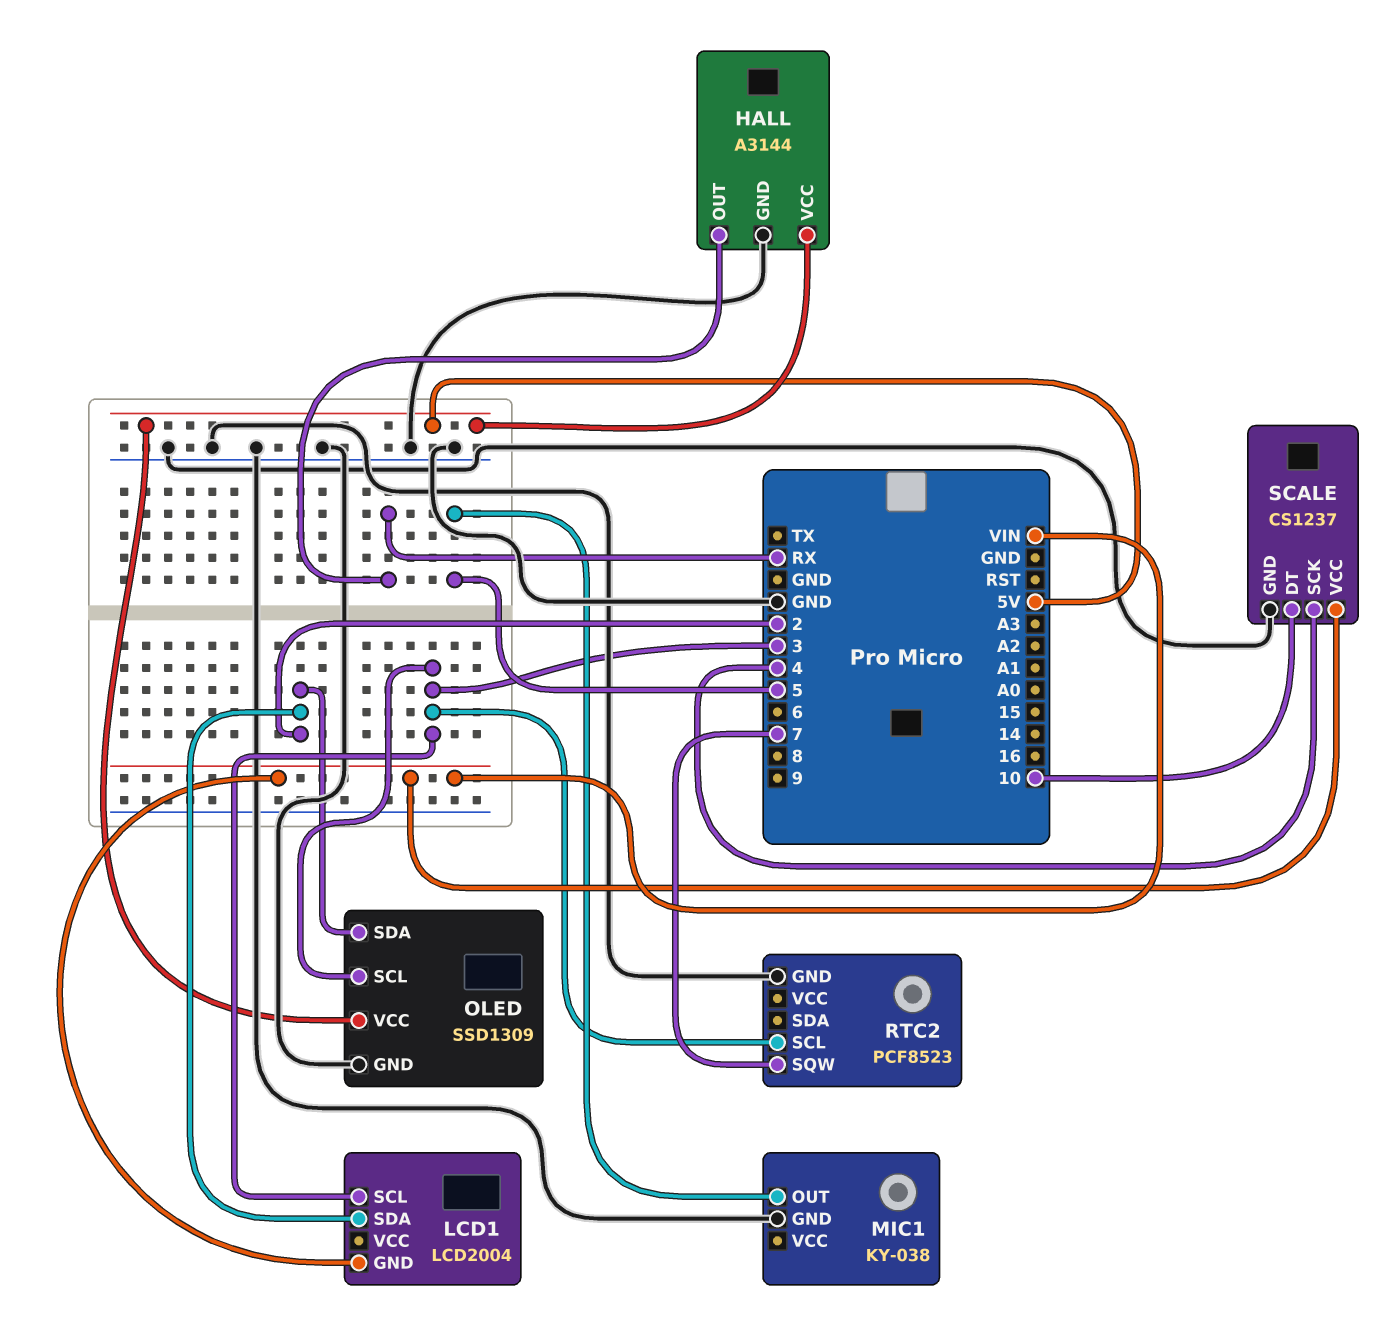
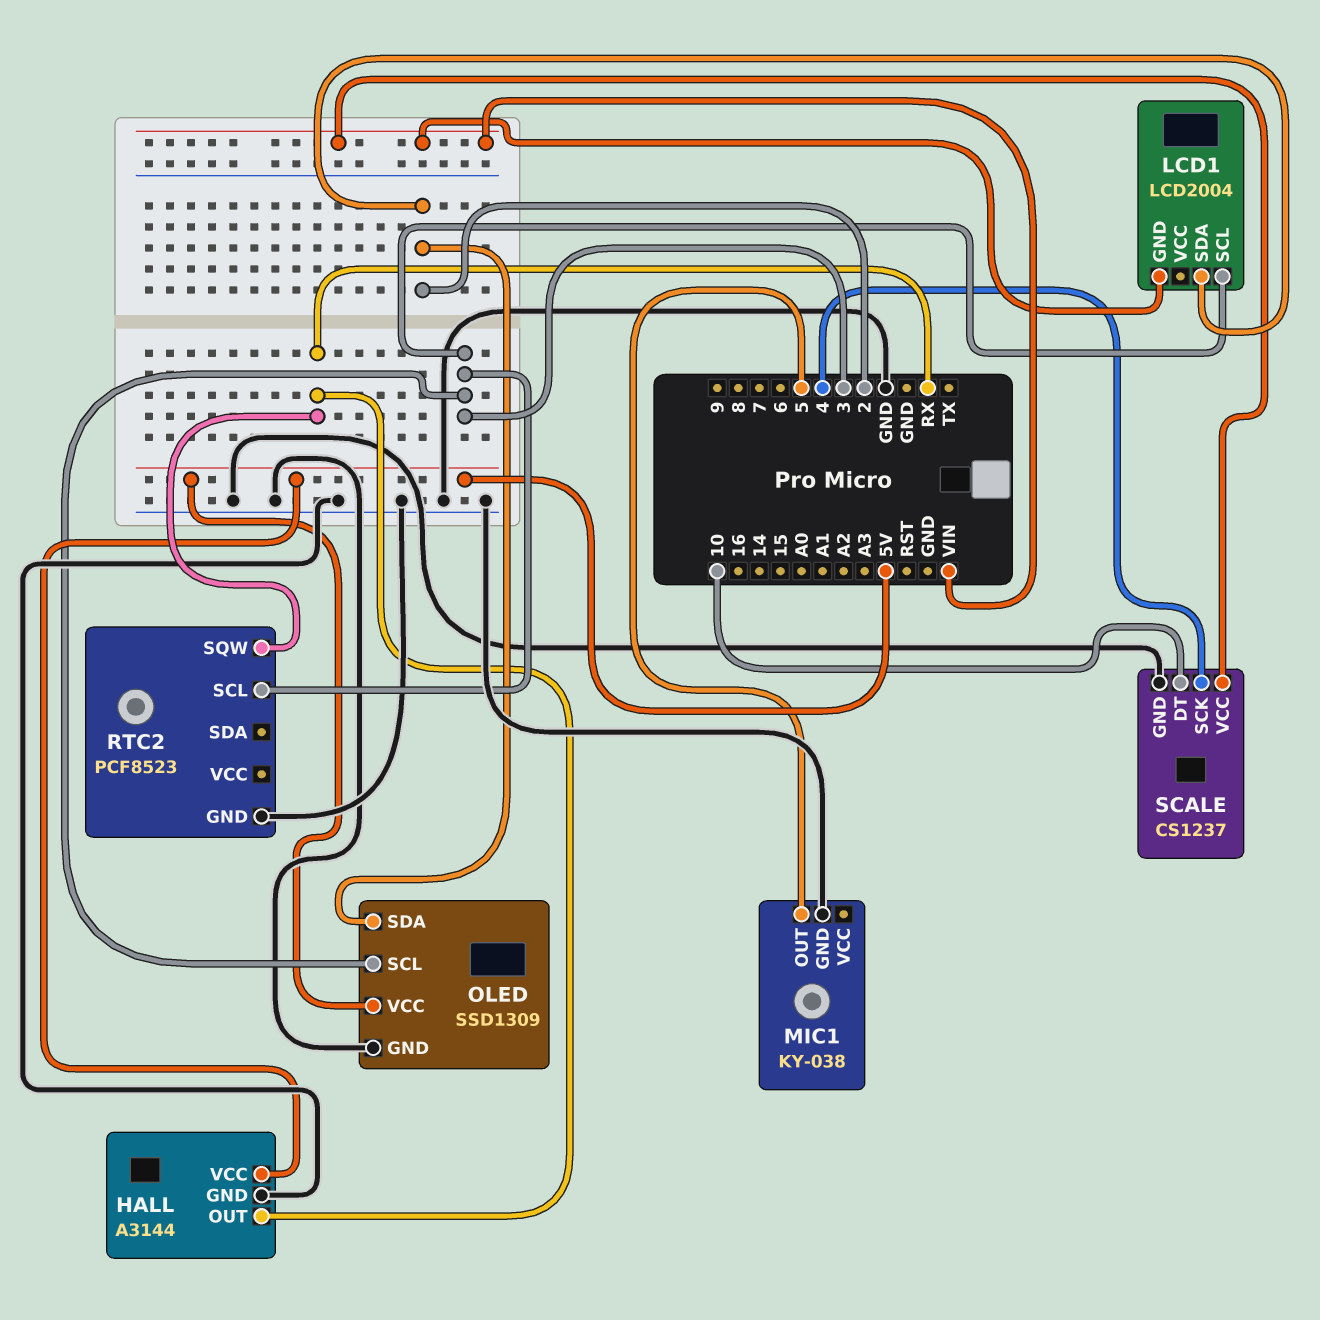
RTC2 pin SQW: 7 -> RX

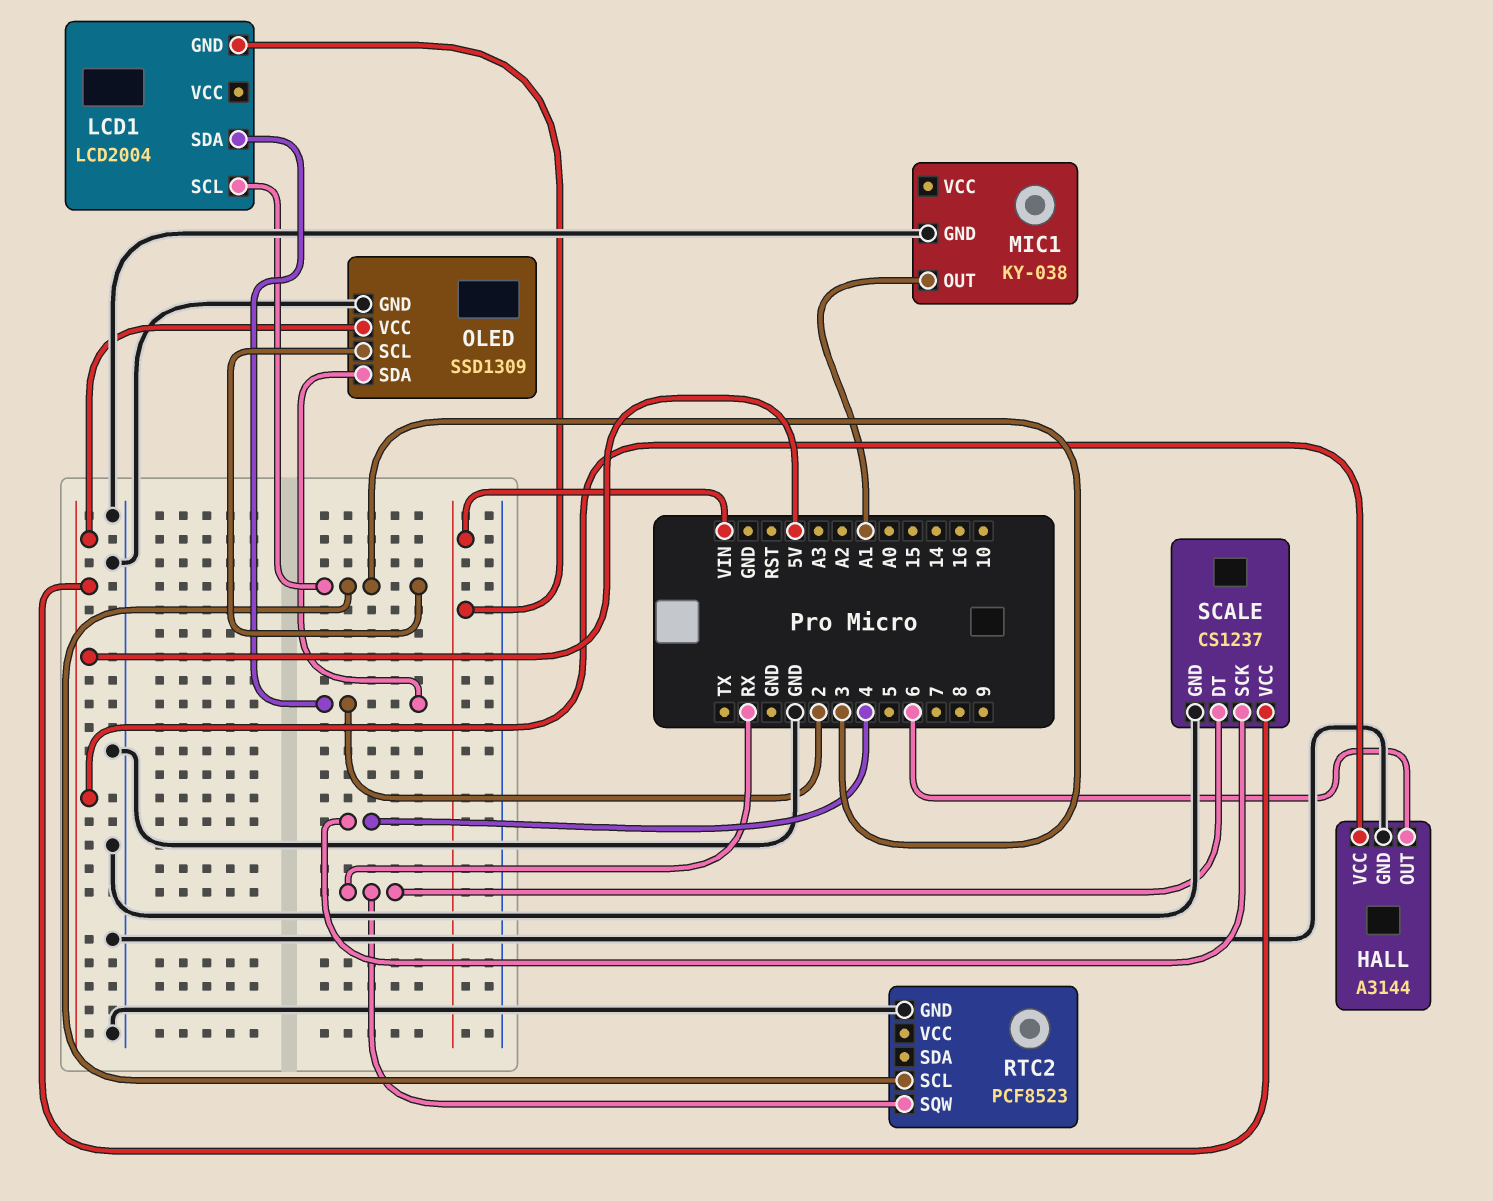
HALL pin OUT: RX -> 6
MIC1 pin OUT: 5 -> A1
SCALE pin DT: 10 -> RX
SCALE pin VCC: VIN -> 5V

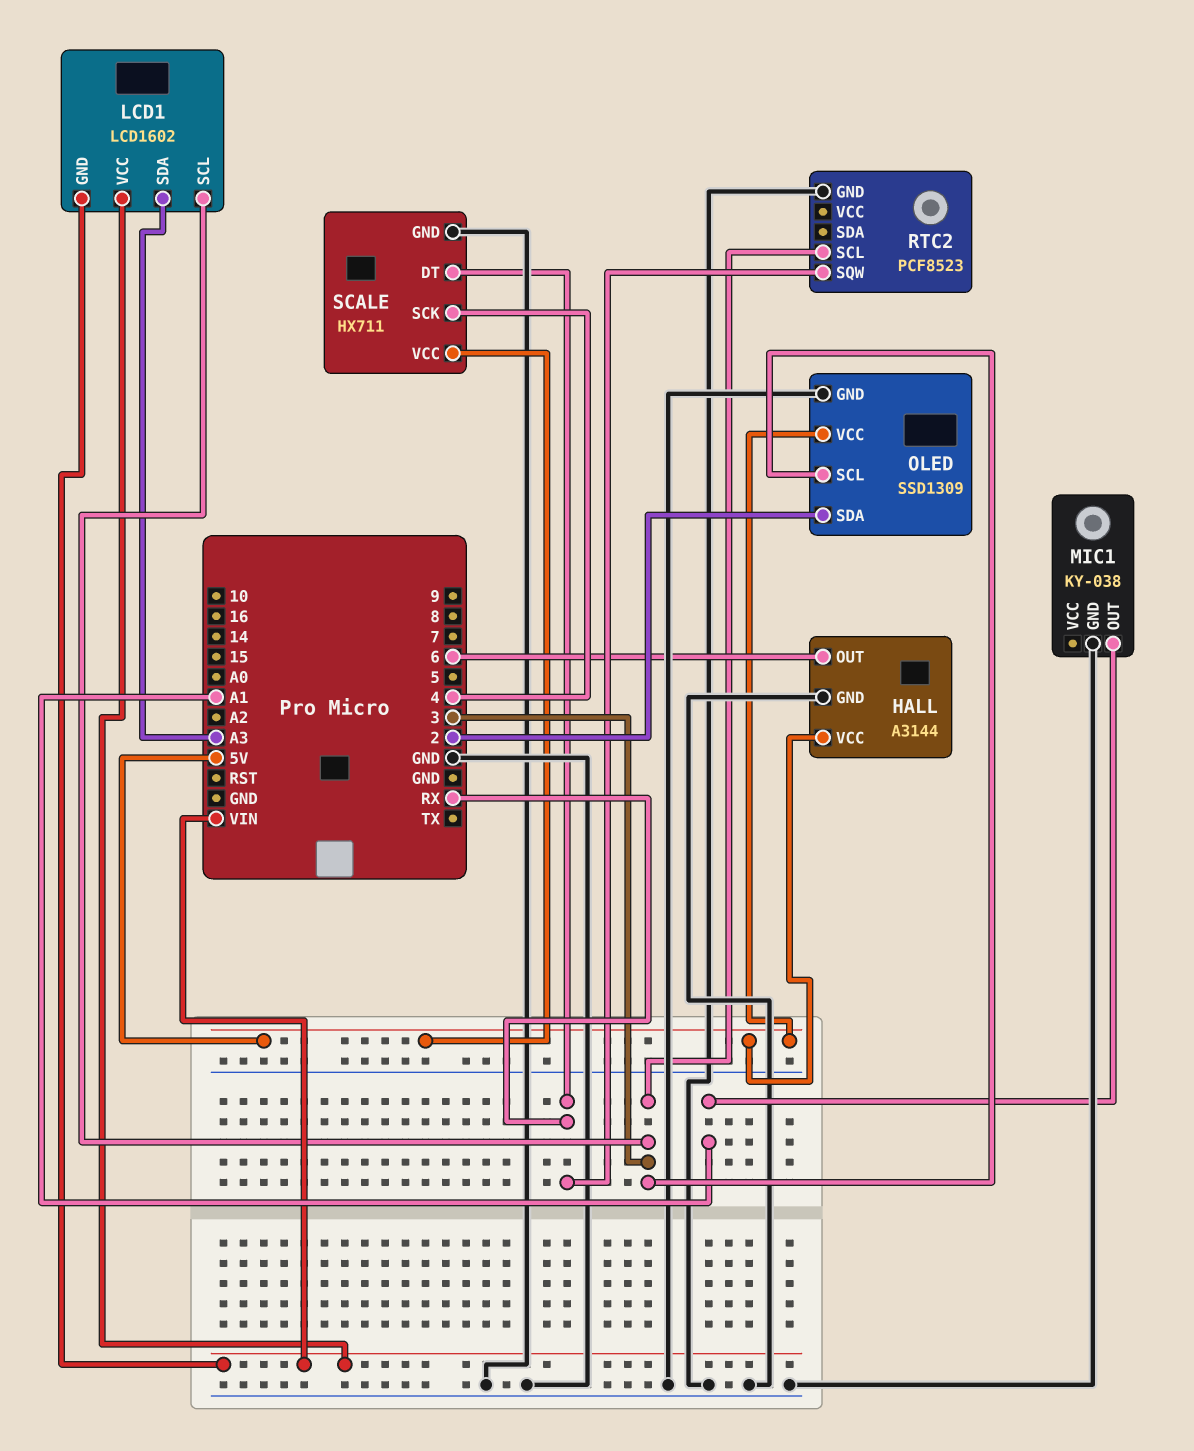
LCD1: LCD2004 -> LCD1602
LCD1 pin SDA: 2 -> A3
LCD1 pin VCC: none -> VIN
SCALE: CS1237 -> HX711

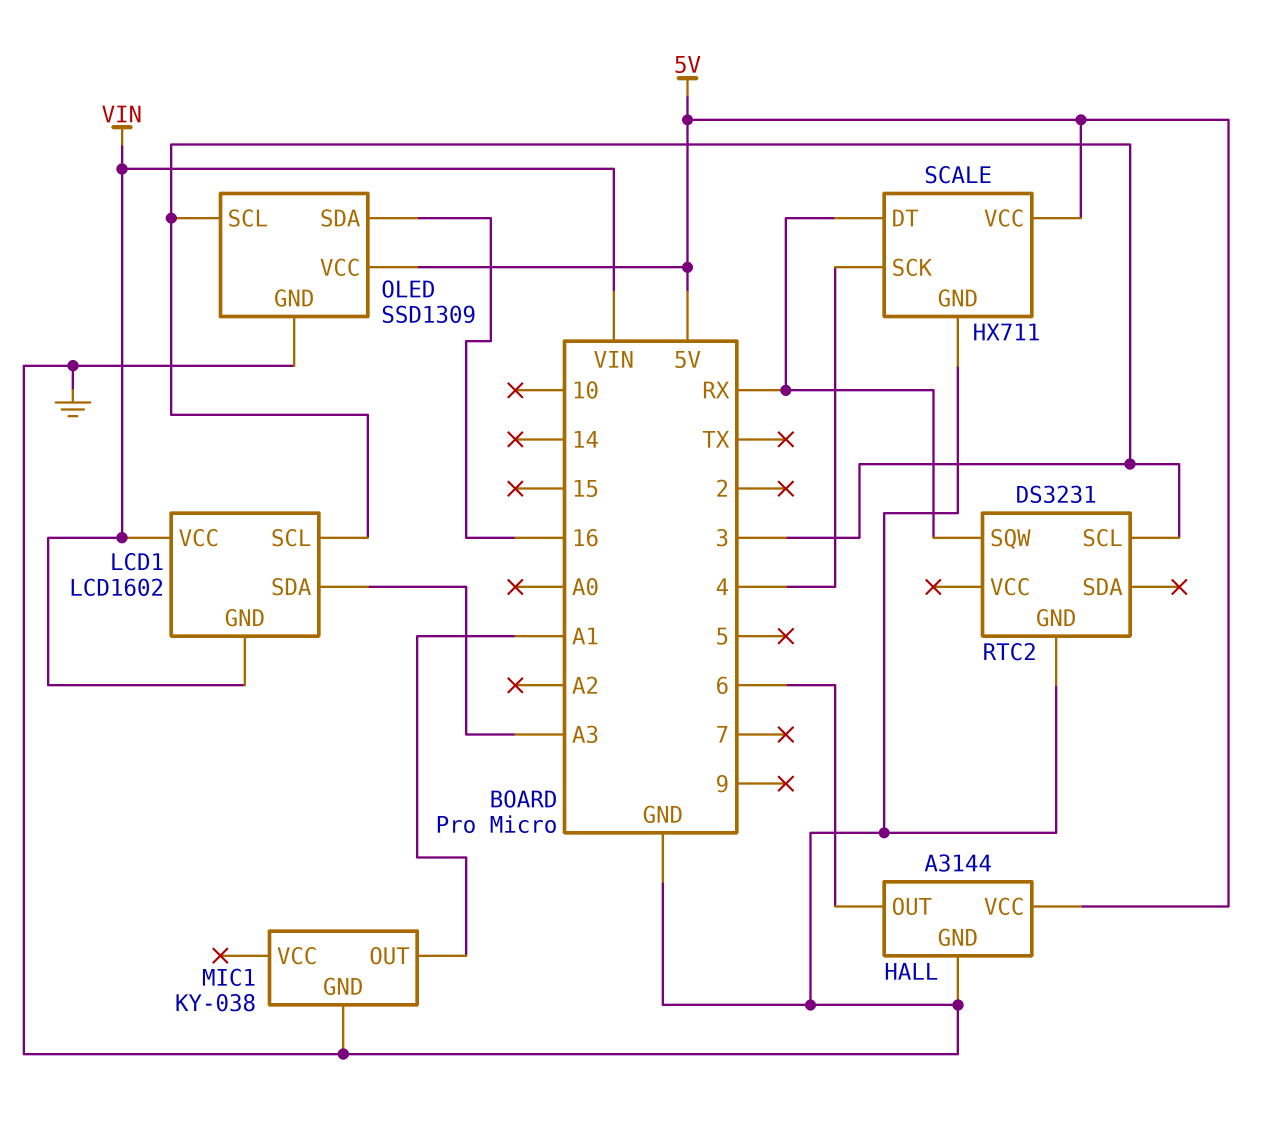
OLED pin SDA: 2 -> 16
RTC2: PCF8523 -> DS3231

